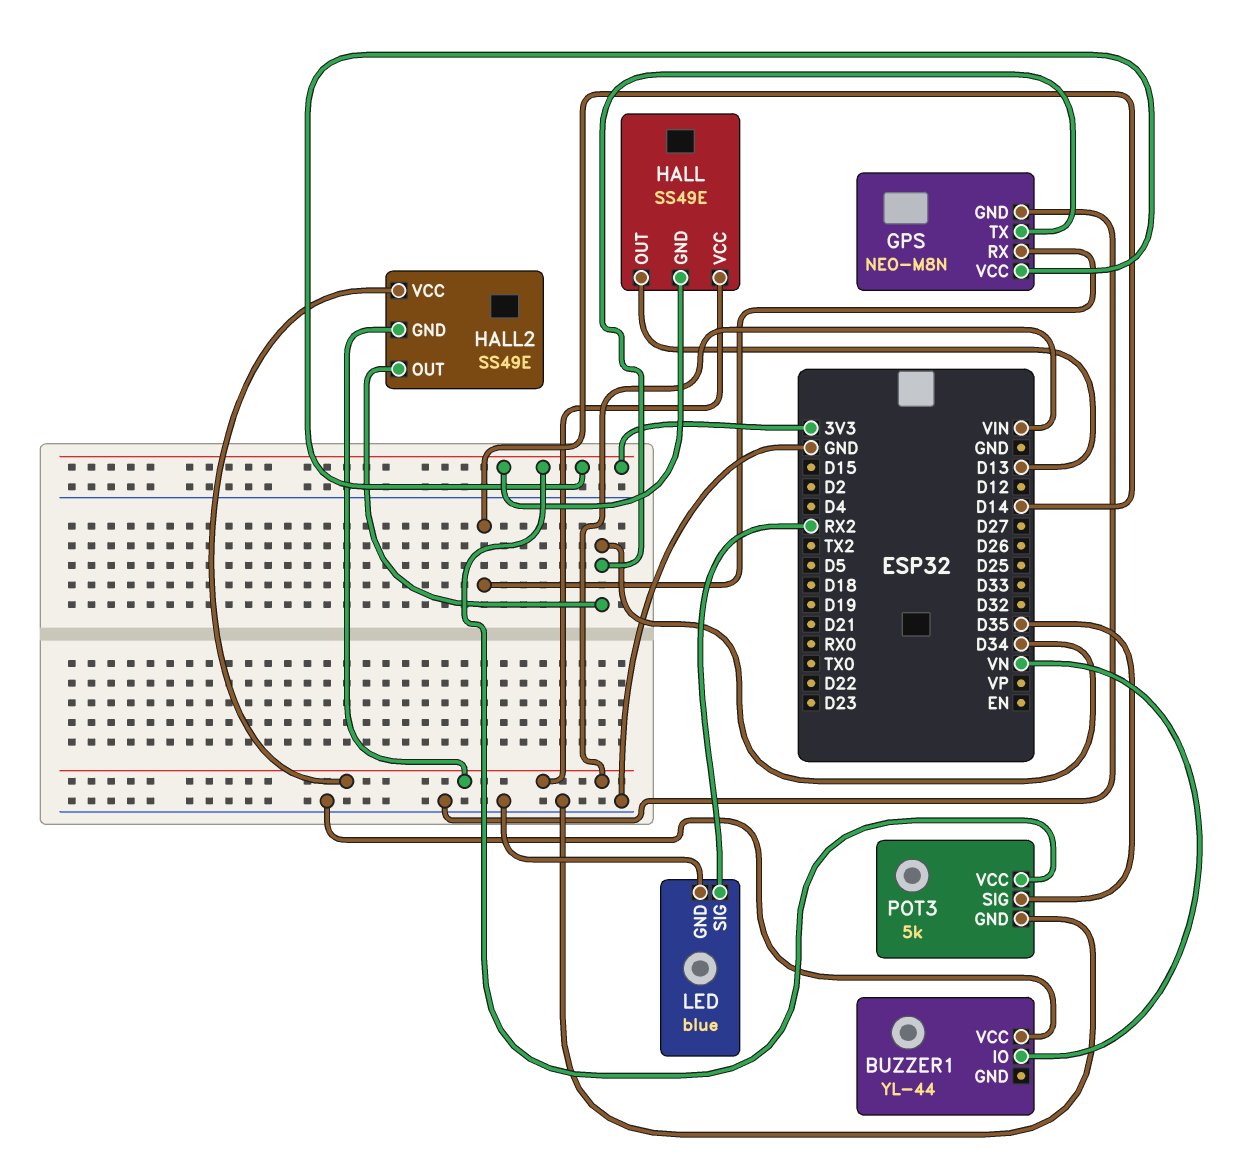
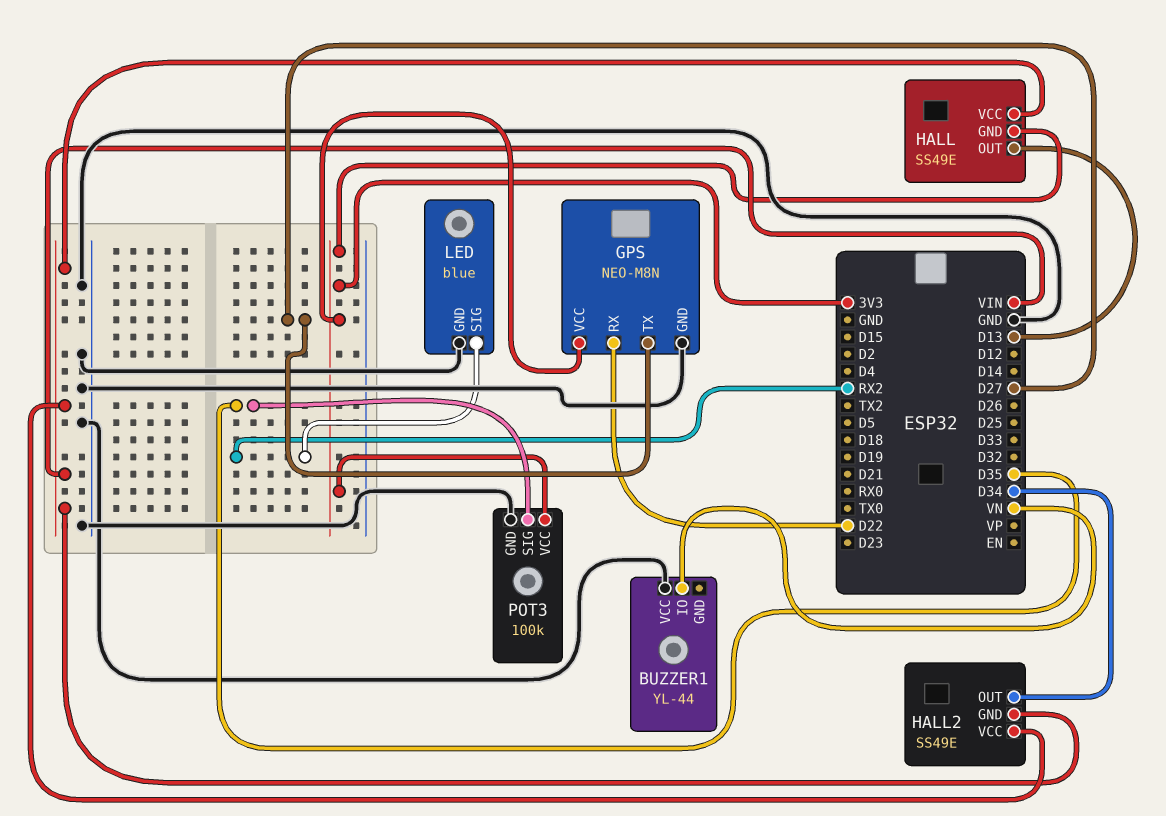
GPS pin RX: D14 -> D22
GPS pin TX: D34 -> D27
POT3: 5k -> 100k

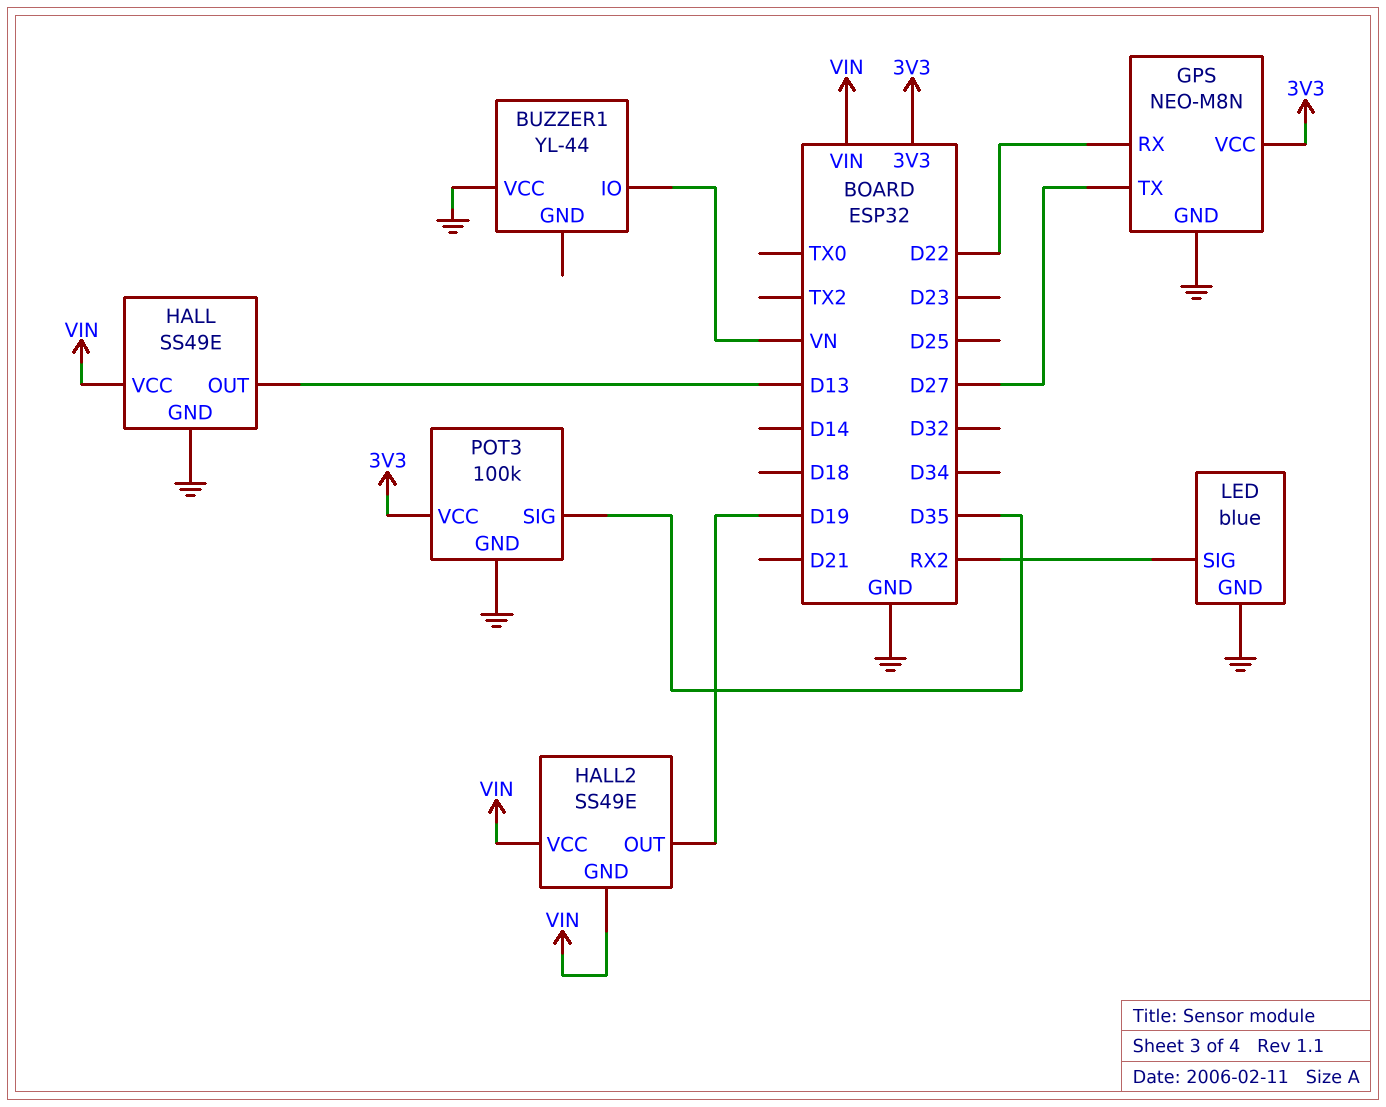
HALL pin GND: 3V3 -> GND
HALL2 pin OUT: D34 -> D19

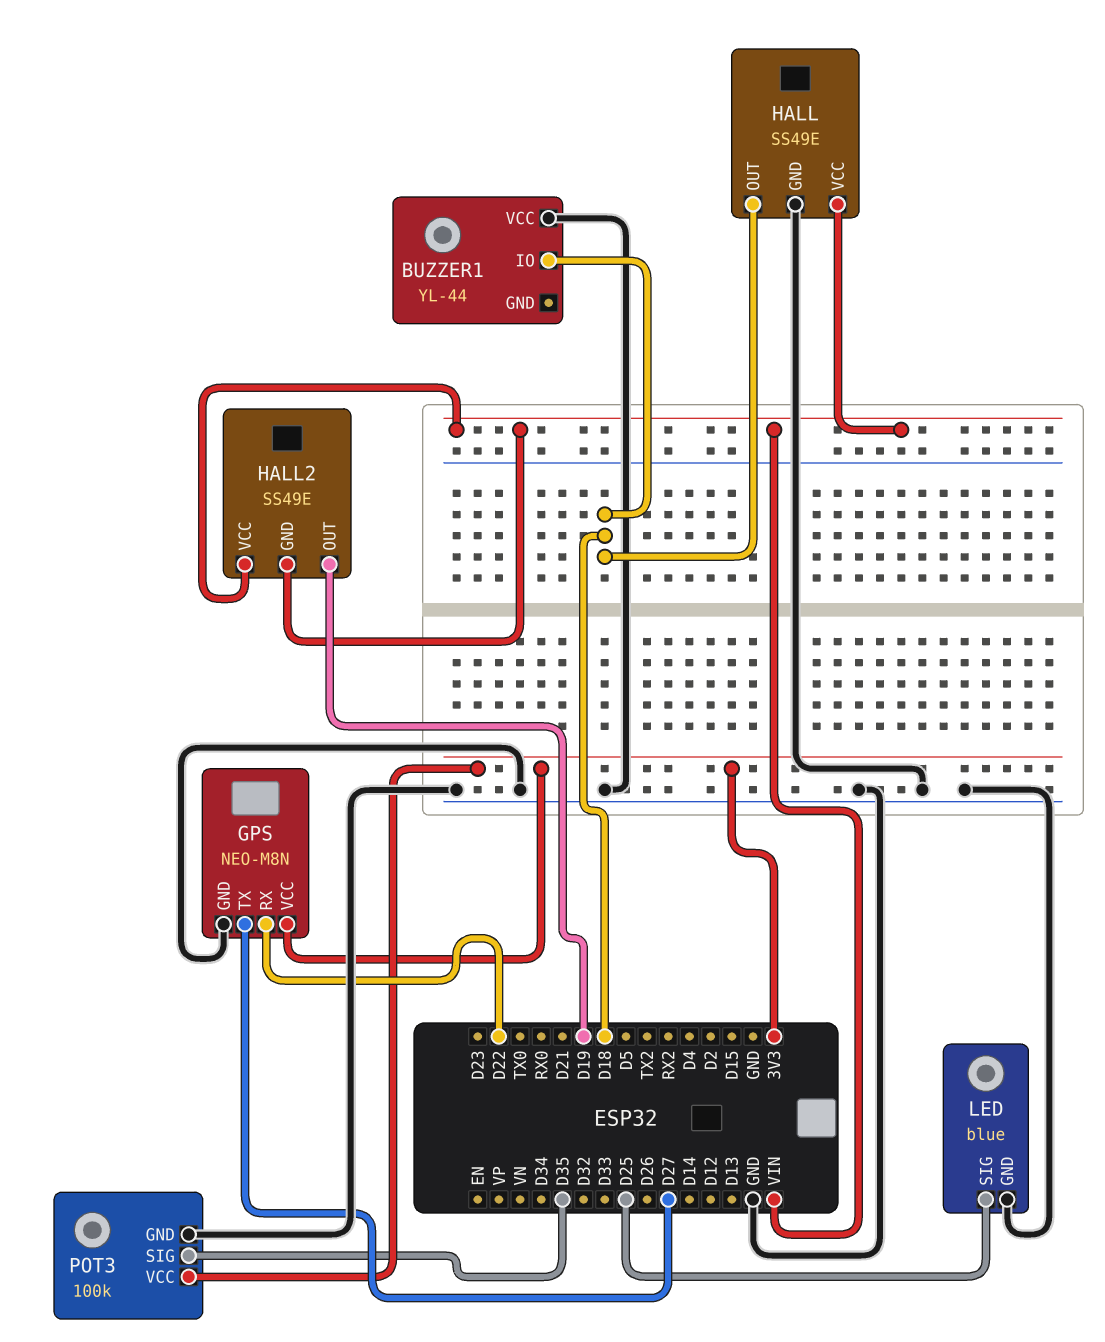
BUZZER1 pin IO: VN -> D18
HALL pin OUT: D13 -> D18
LED pin SIG: RX2 -> D25

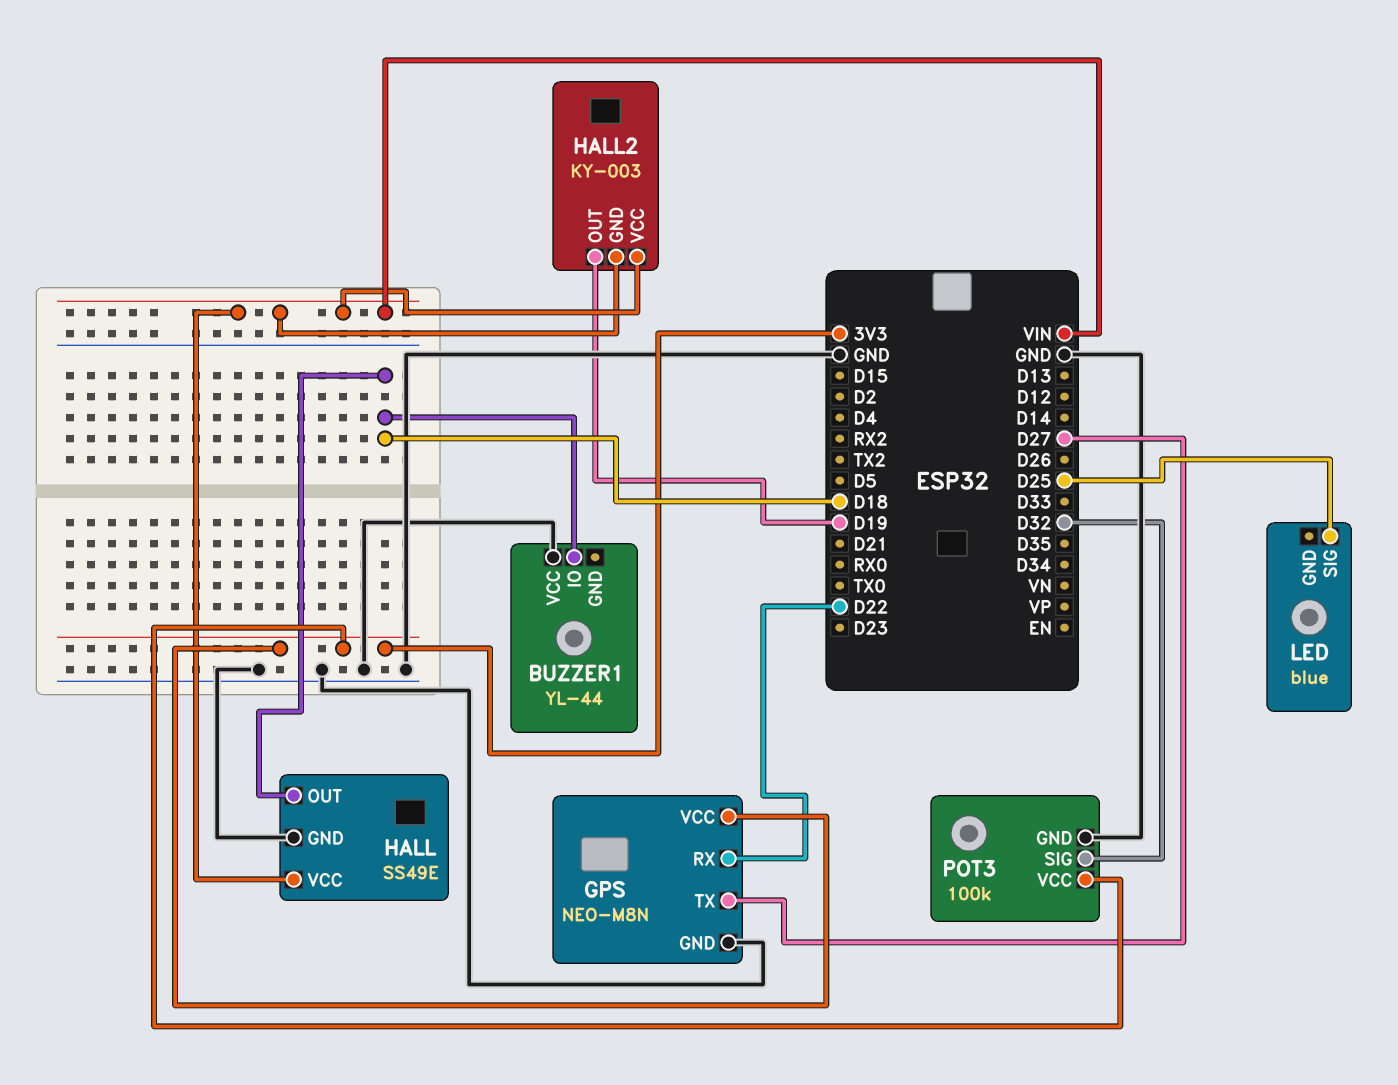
HALL2: SS49E -> KY-003
LED pin GND: GND -> none
POT3 pin SIG: D35 -> D32

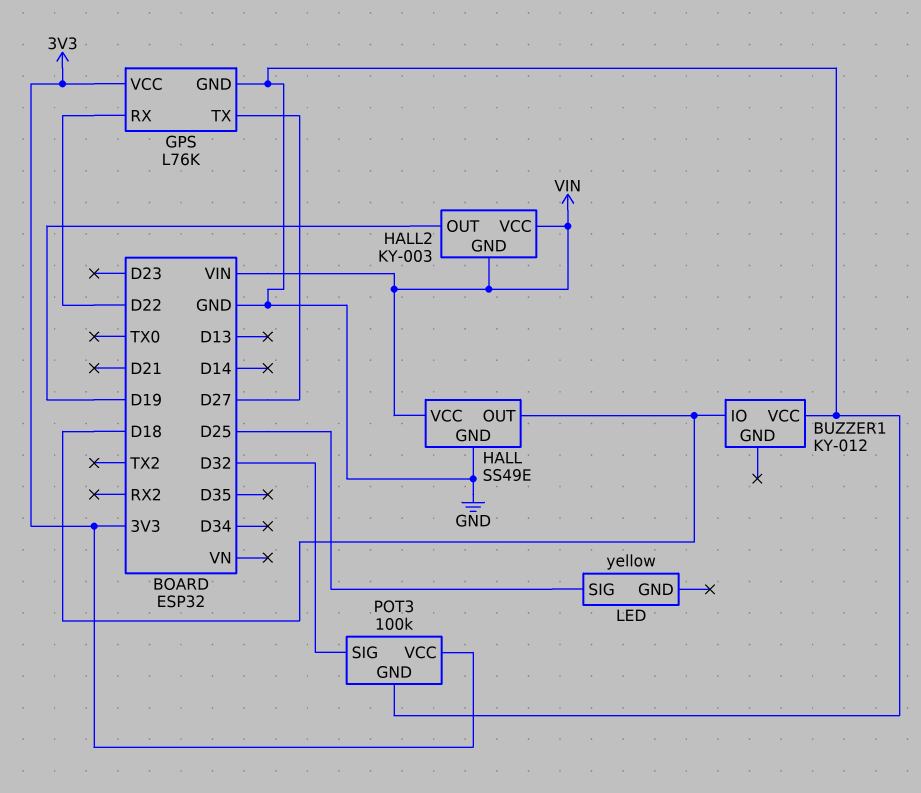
BUZZER1: YL-44 -> KY-012
GPS: NEO-M8N -> L76K
LED: blue -> yellow

